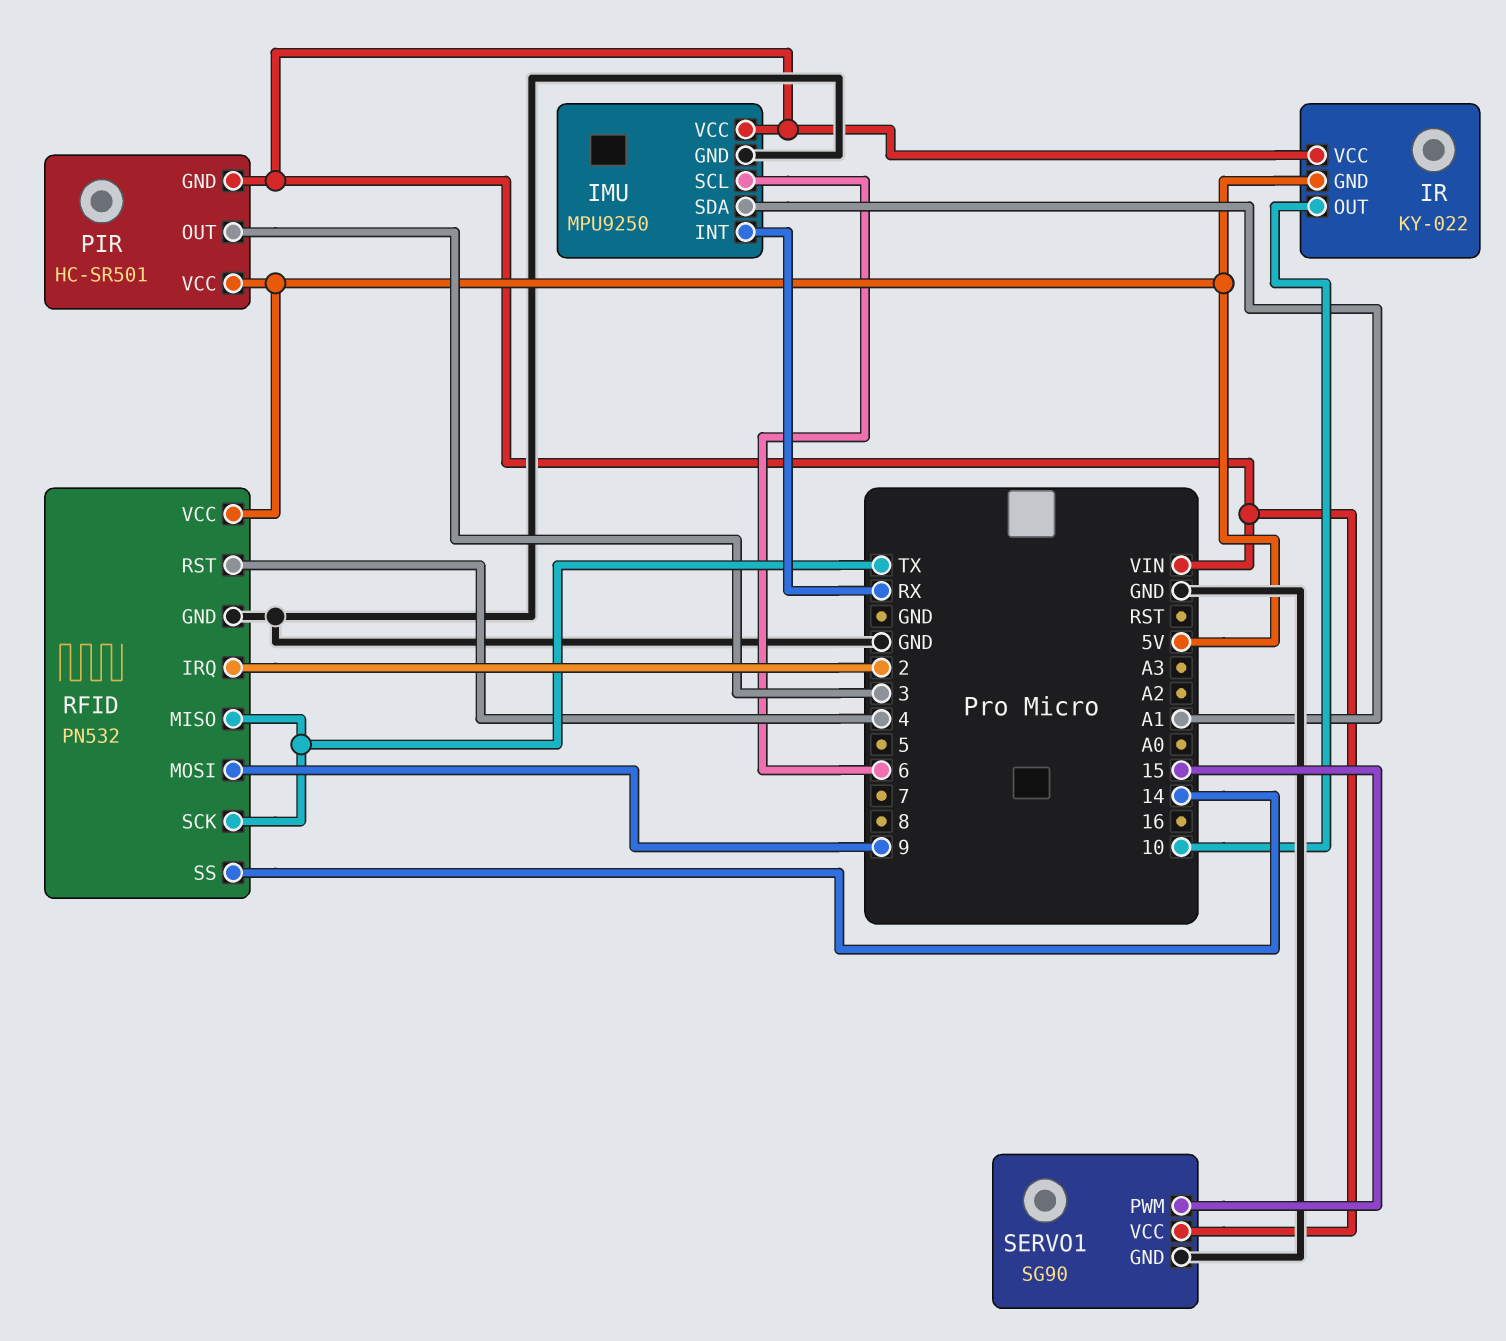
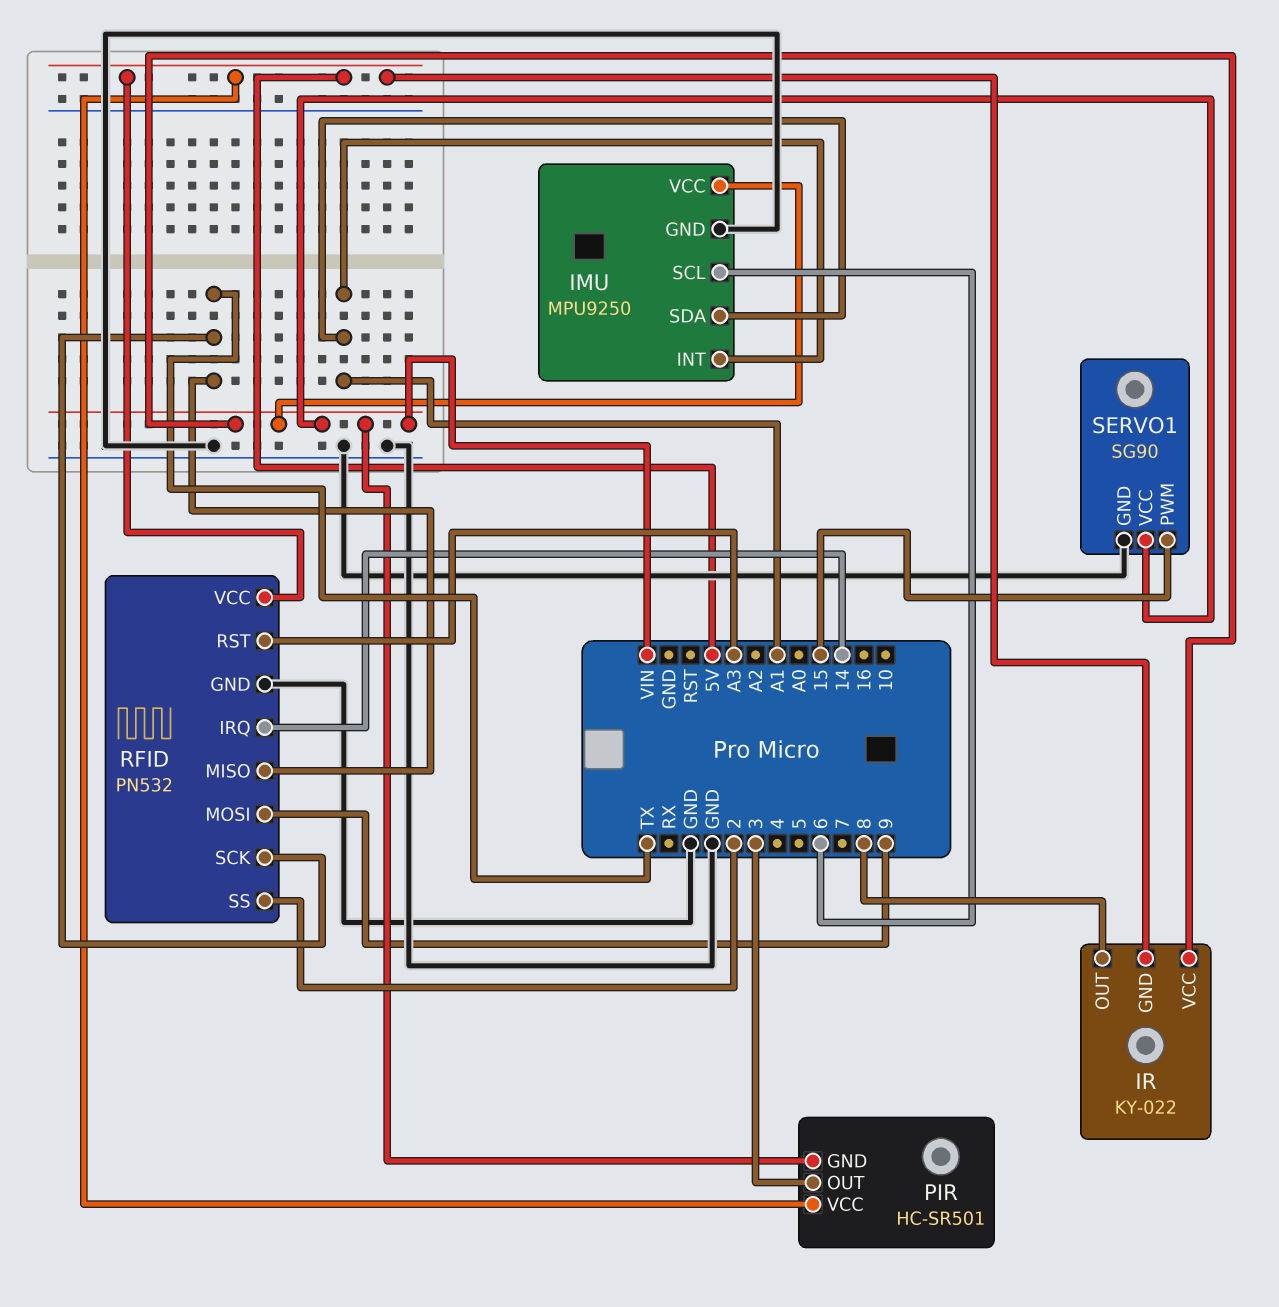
IMU pin INT: RX -> A1
IR pin OUT: 10 -> 8
RFID pin IRQ: 2 -> 14
RFID pin RST: 4 -> A3
RFID pin SS: 14 -> 2

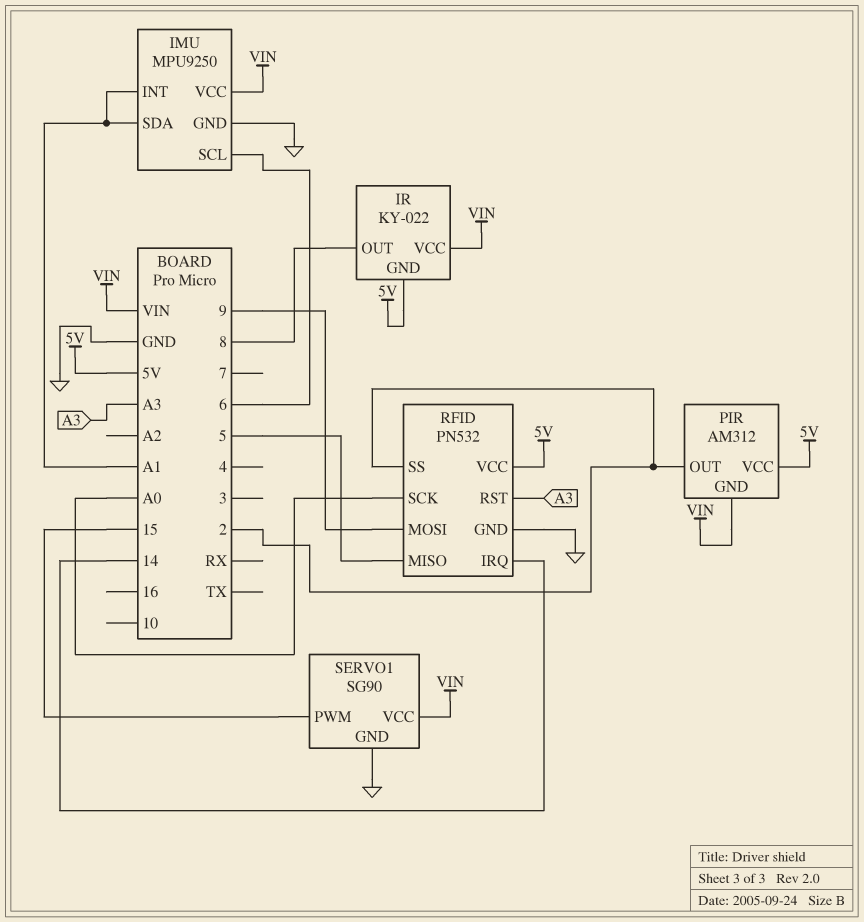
PIR: HC-SR501 -> AM312
PIR pin OUT: 3 -> 2
RFID pin MISO: TX -> 5
RFID pin SCK: TX -> A0

